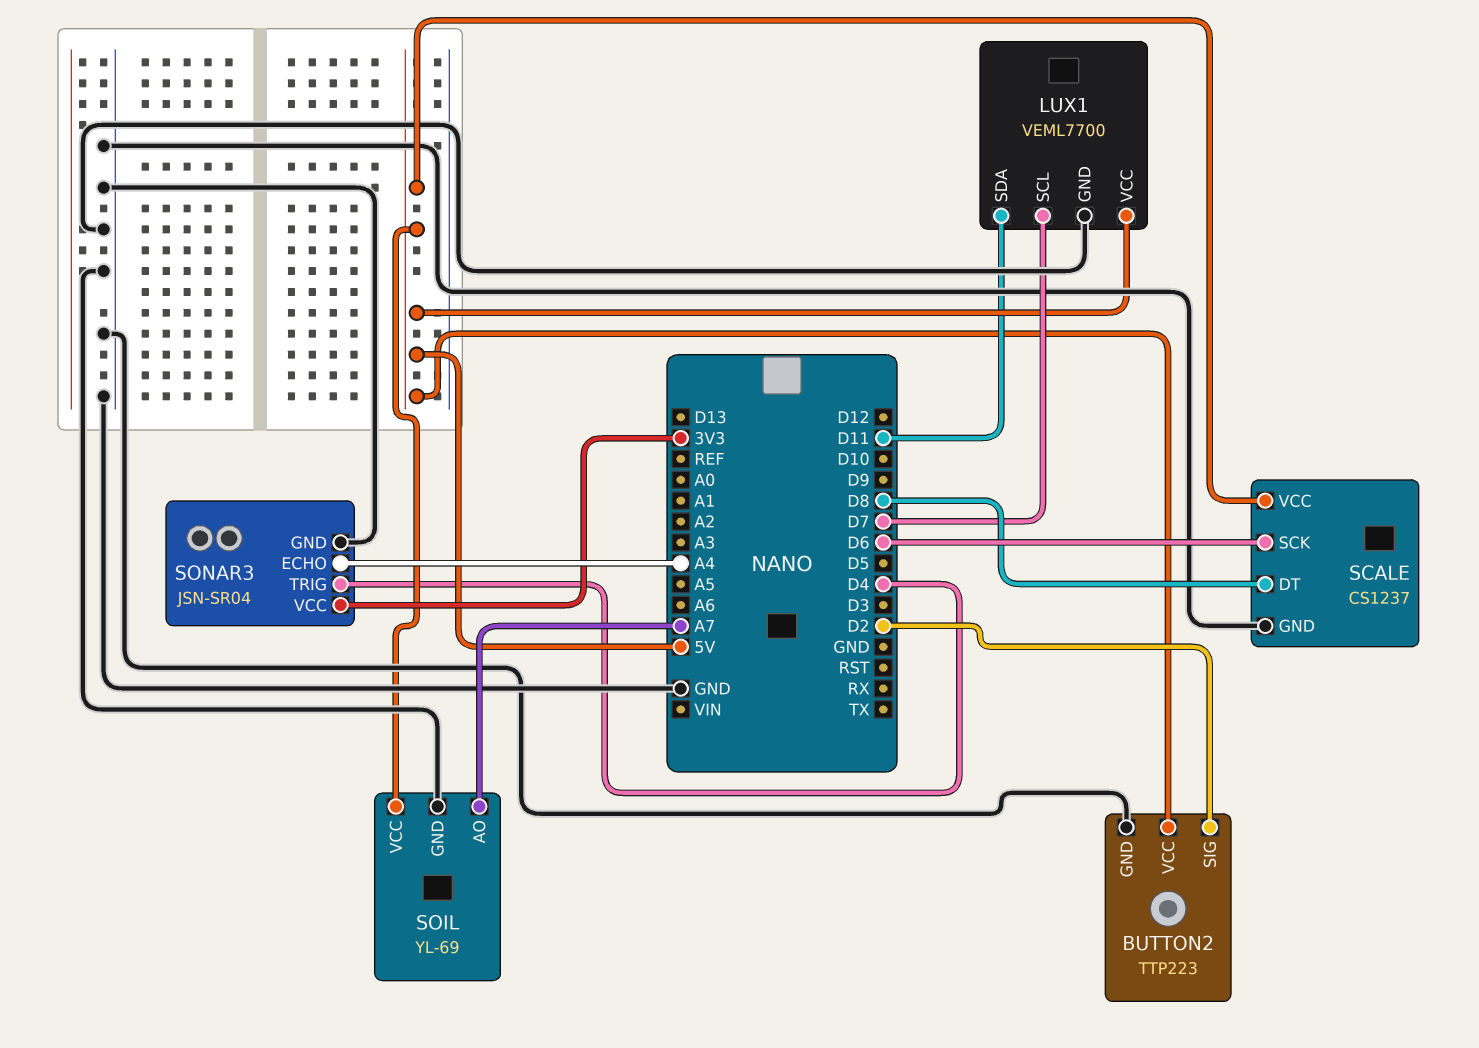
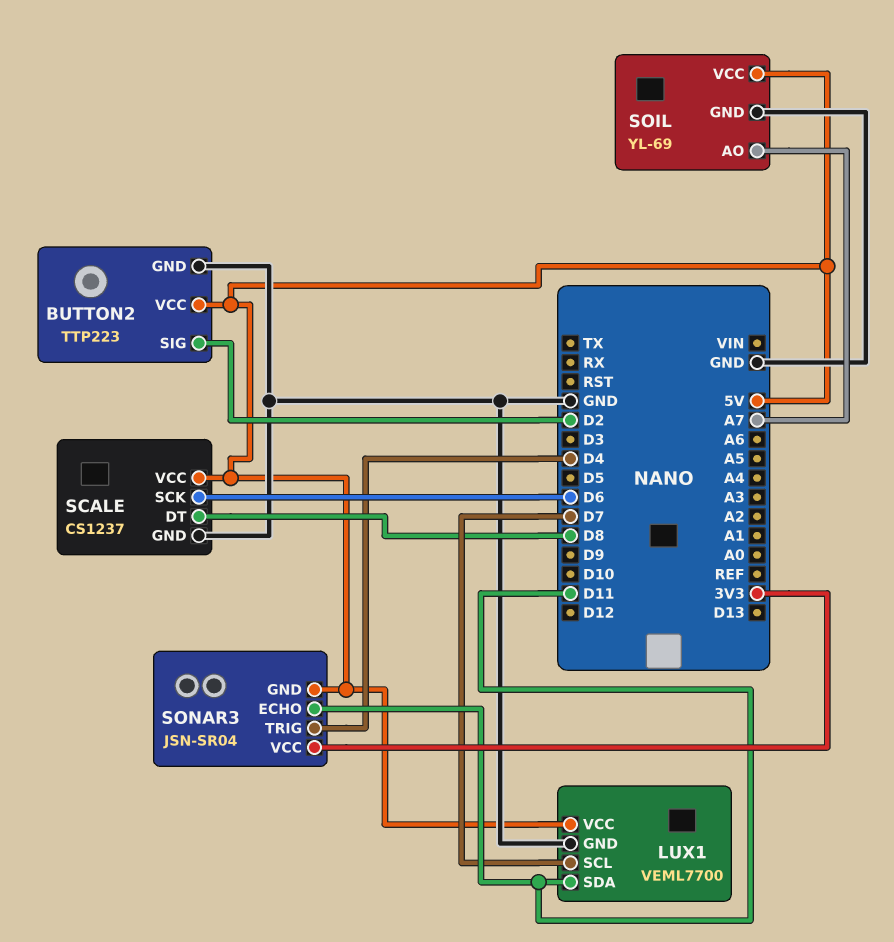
SONAR3 pin ECHO: A4 -> D11
SONAR3 pin GND: GND -> 5V

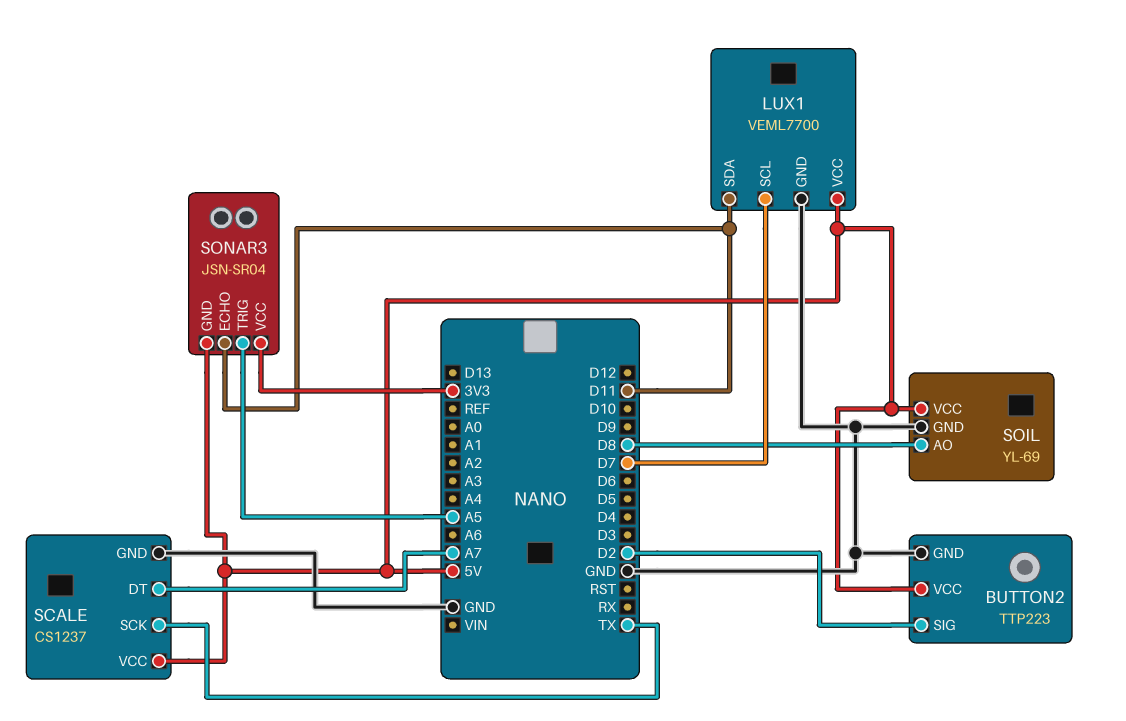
SCALE pin DT: D8 -> A7
SCALE pin SCK: D6 -> TX
SOIL pin AO: A7 -> D8
SONAR3 pin TRIG: D4 -> A5

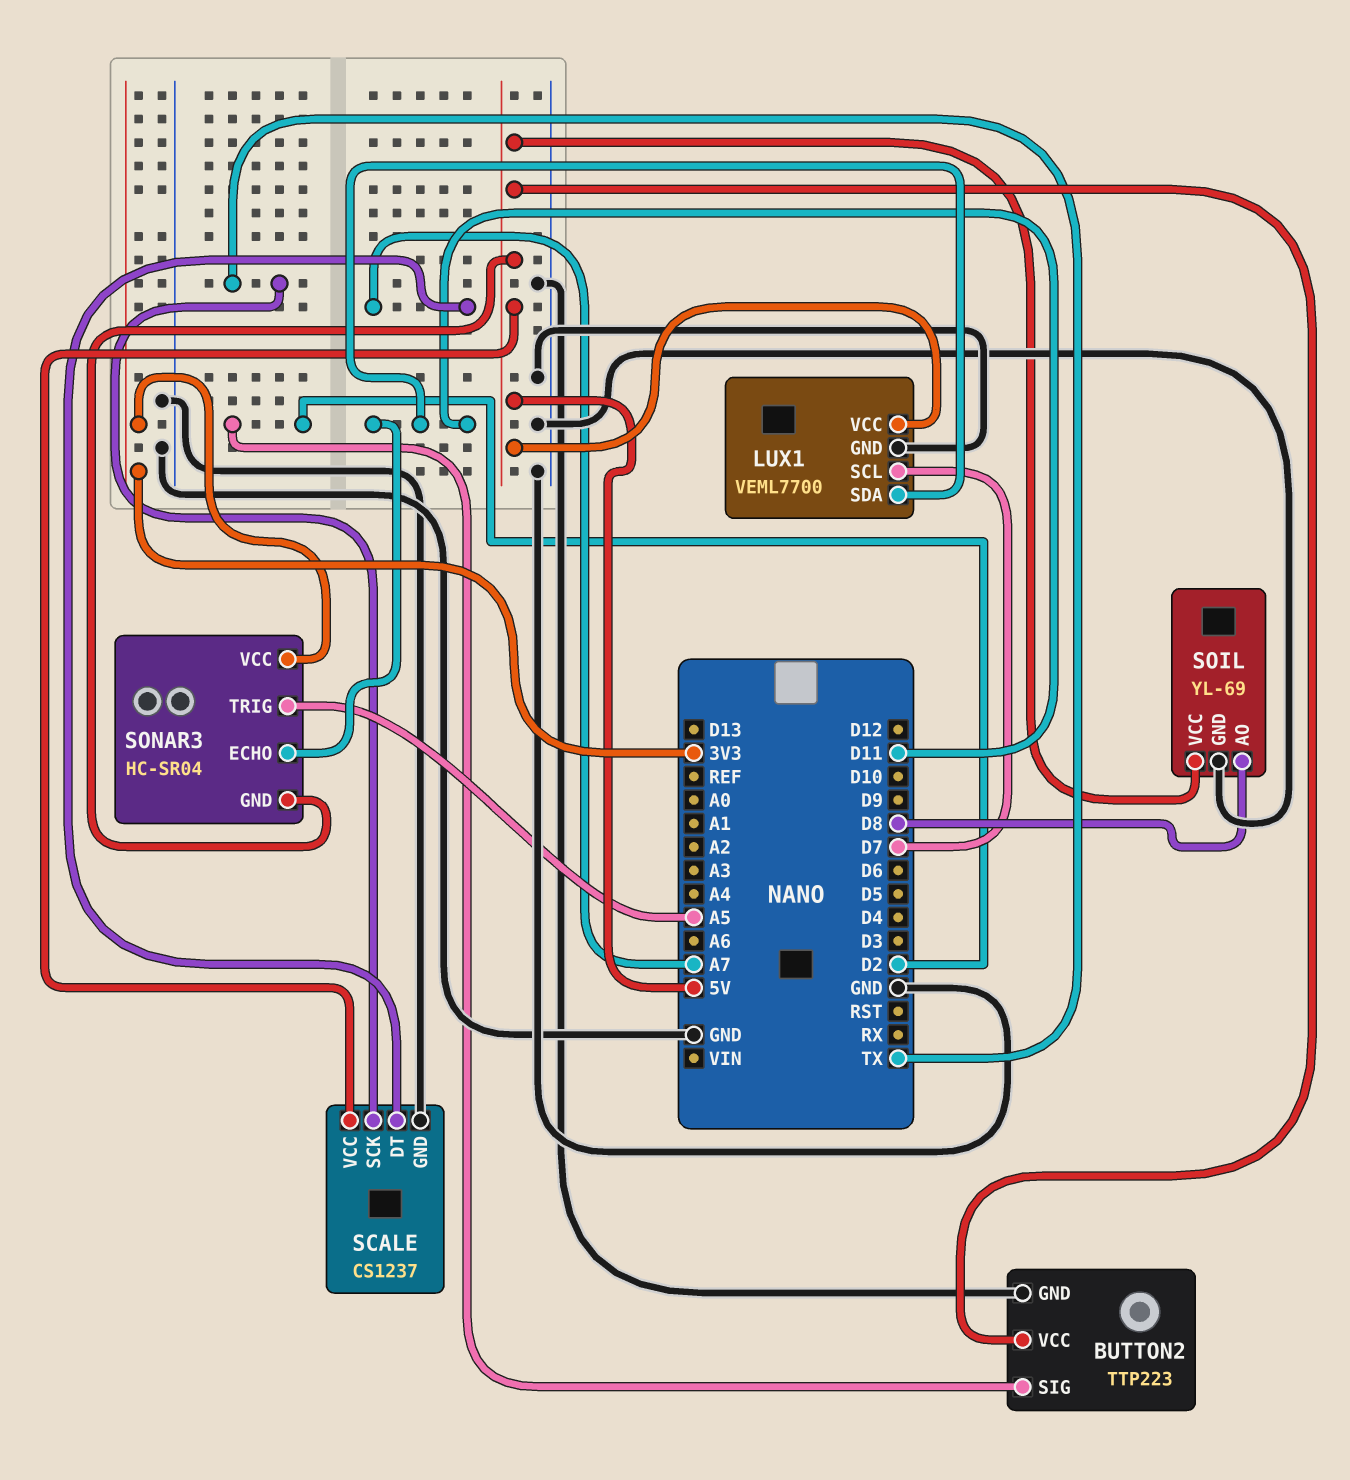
SONAR3: JSN-SR04 -> HC-SR04

